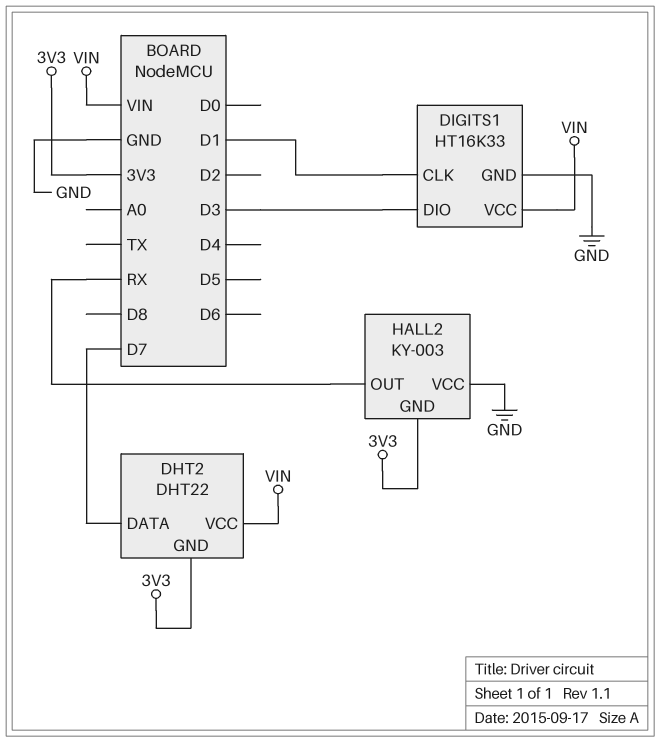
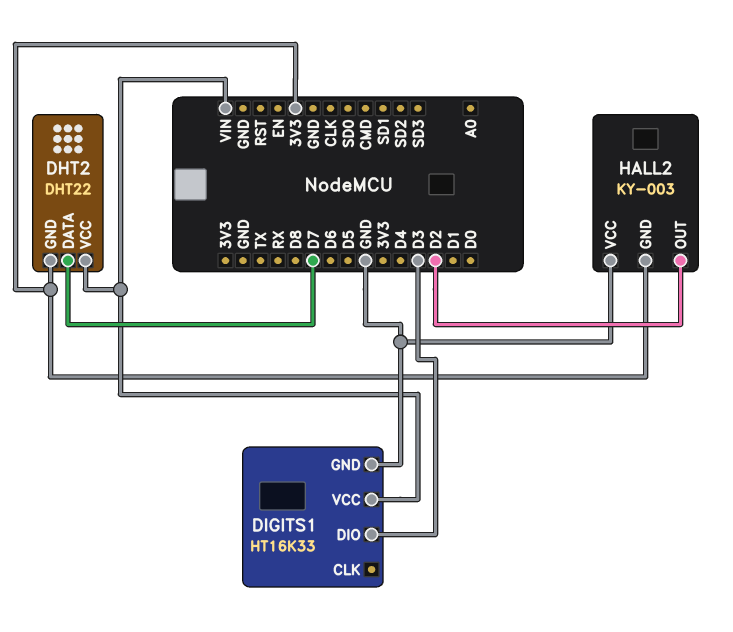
DIGITS1 pin CLK: D1 -> none
HALL2 pin OUT: RX -> D2

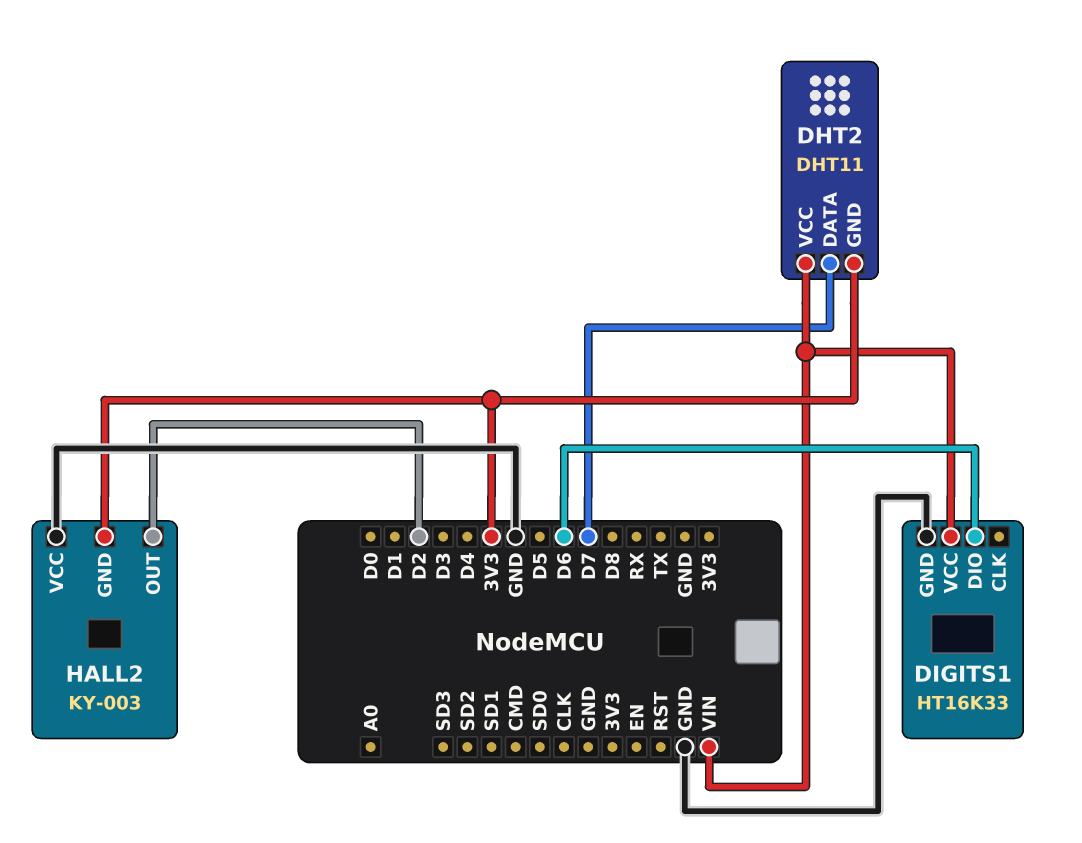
DHT2: DHT22 -> DHT11
DIGITS1 pin DIO: D3 -> D6

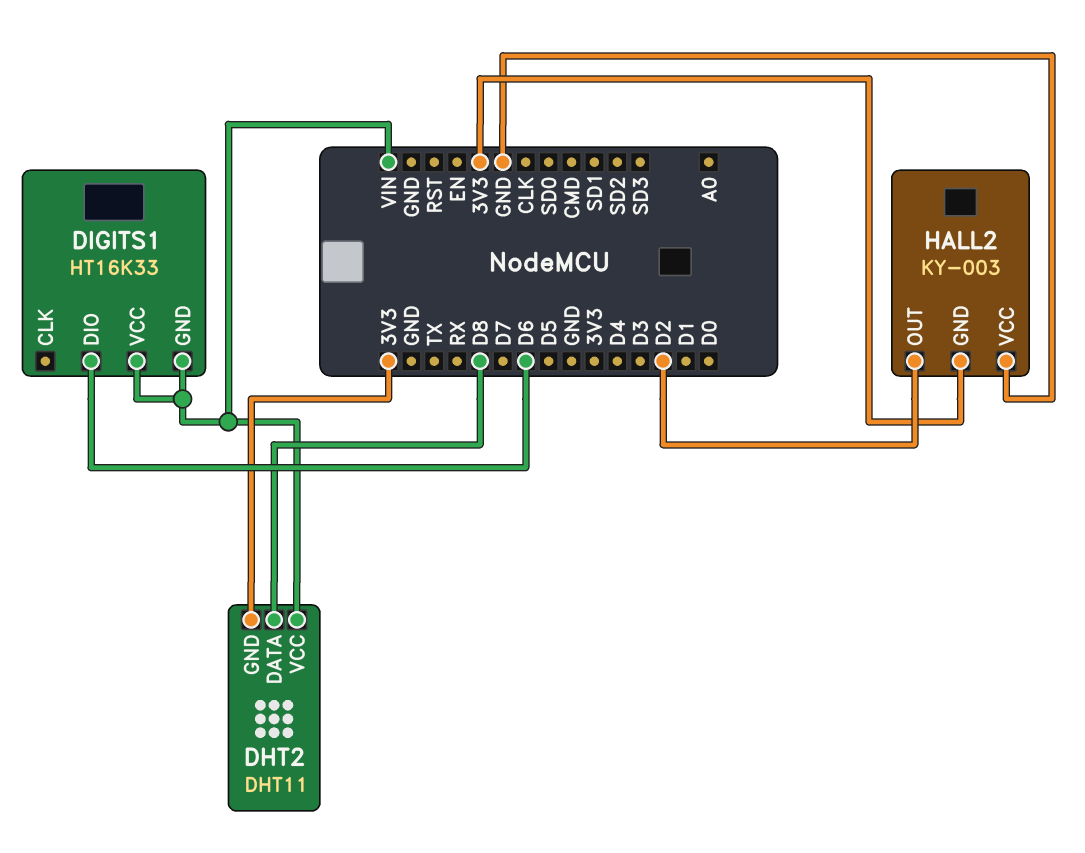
DHT2 pin DATA: D7 -> D8
DIGITS1 pin GND: GND -> VIN

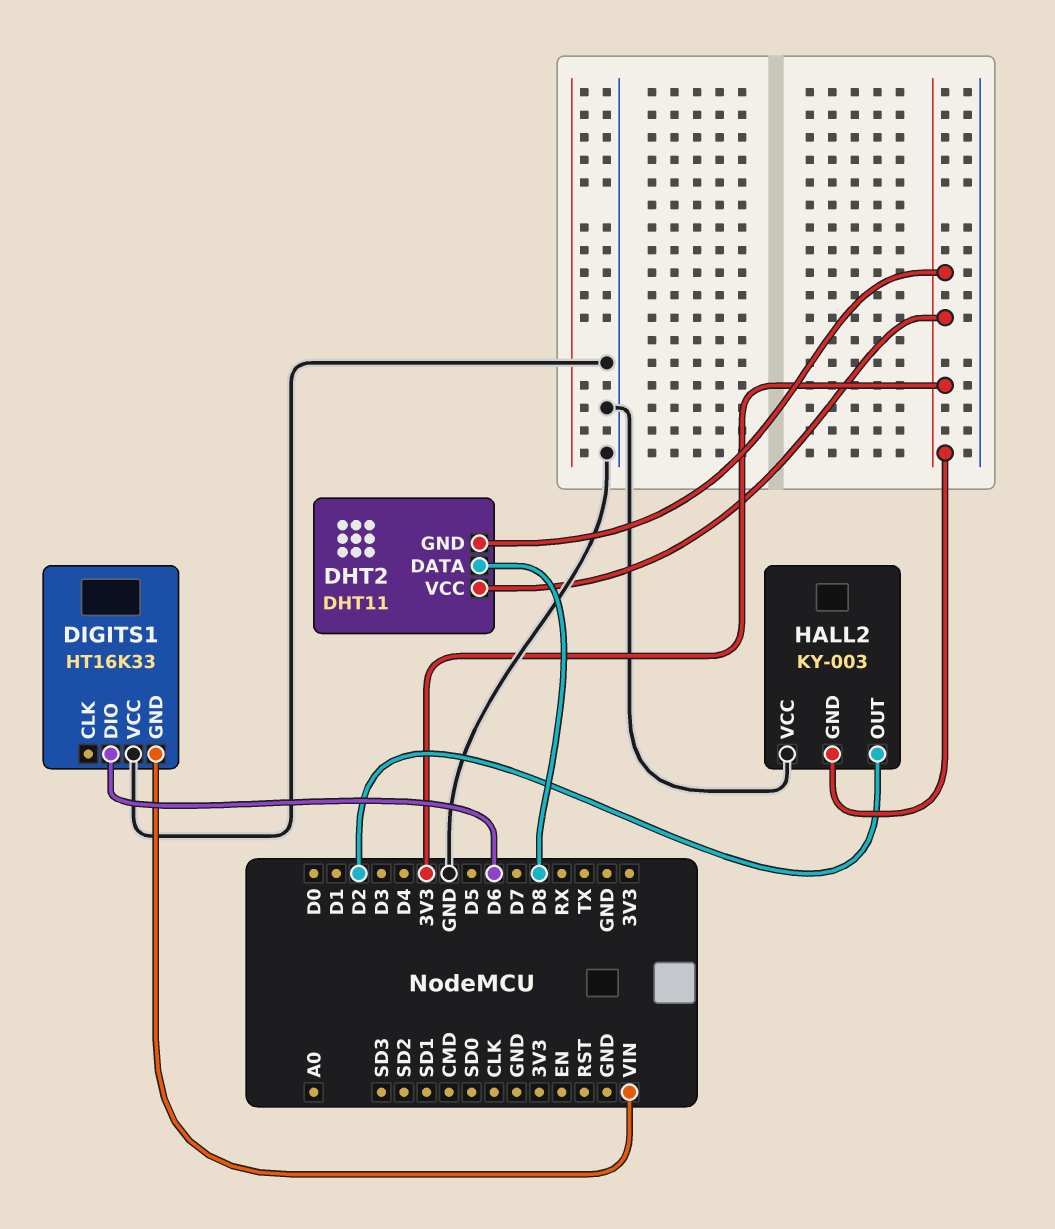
DHT2 pin VCC: VIN -> 3V3
DIGITS1 pin VCC: VIN -> GND

